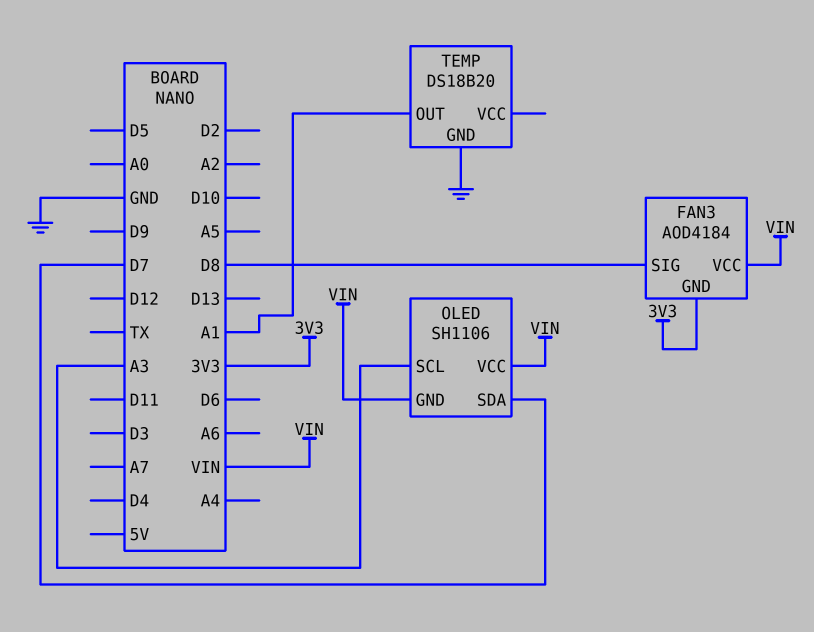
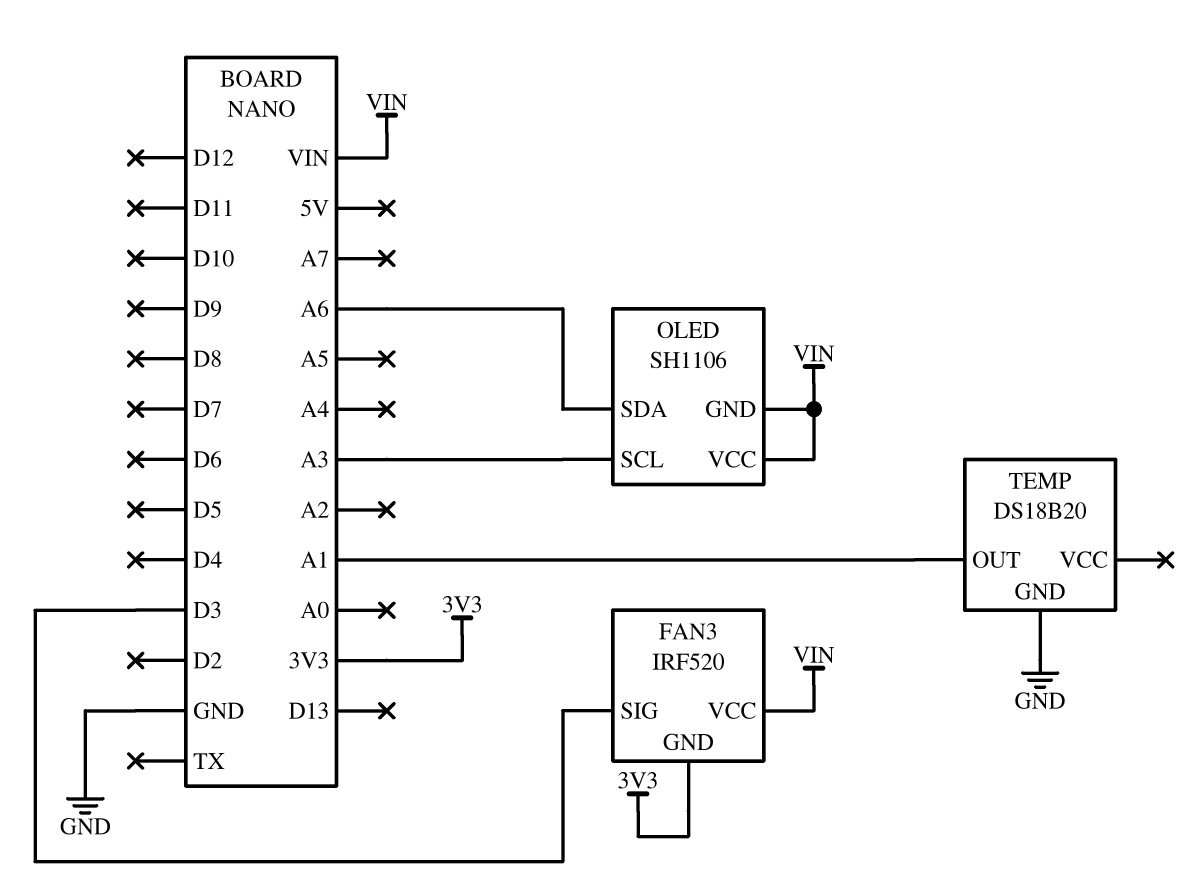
FAN3: AOD4184 -> IRF520
FAN3 pin SIG: D8 -> D3
OLED pin SDA: D7 -> A6

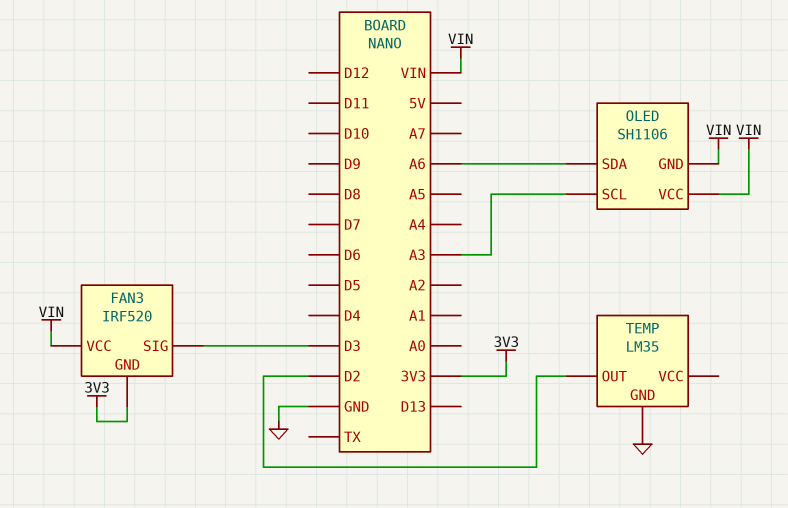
TEMP: DS18B20 -> LM35
TEMP pin OUT: A1 -> D2

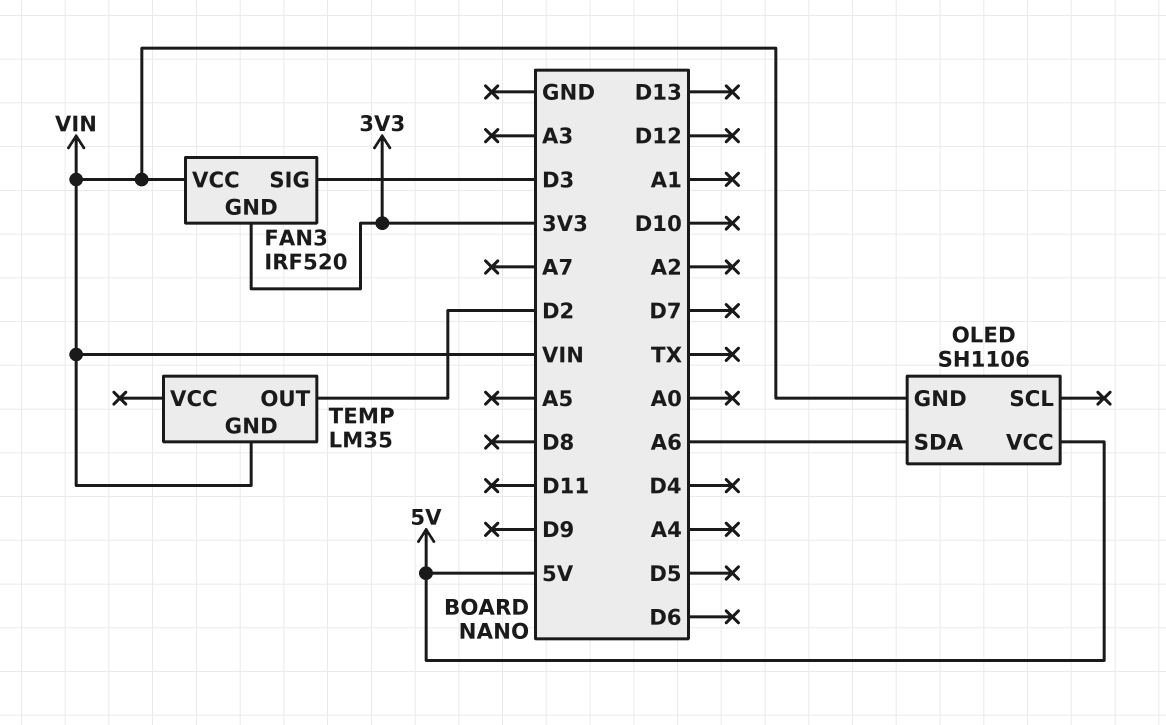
OLED pin SCL: A3 -> none
OLED pin VCC: VIN -> 5V
TEMP pin GND: GND -> VIN

